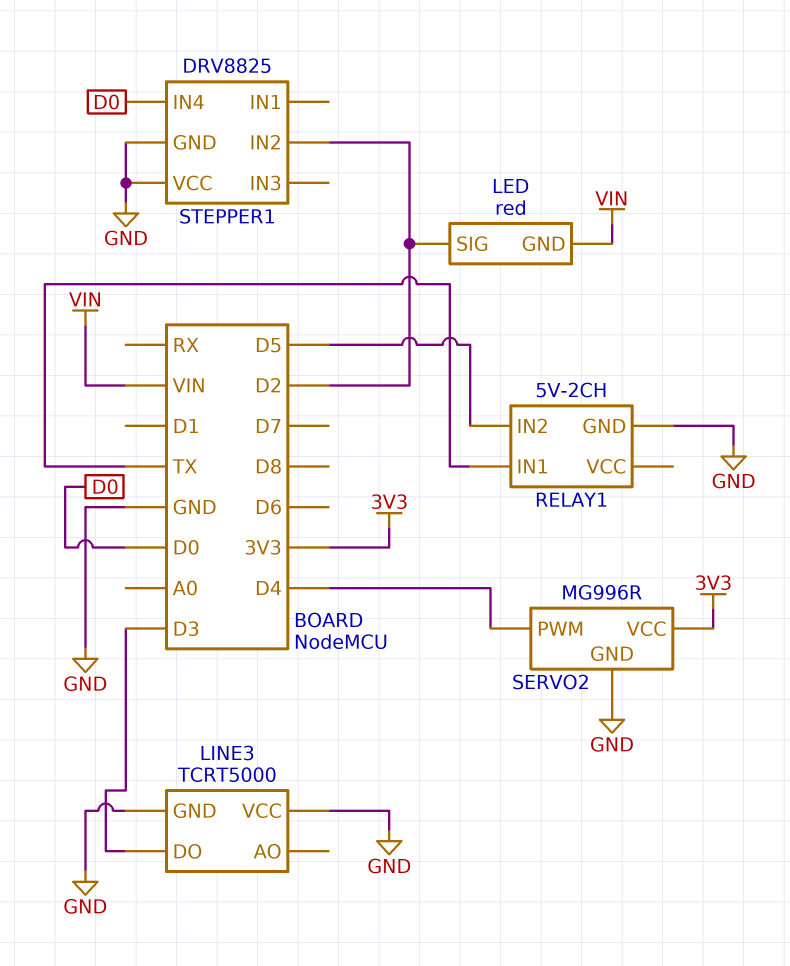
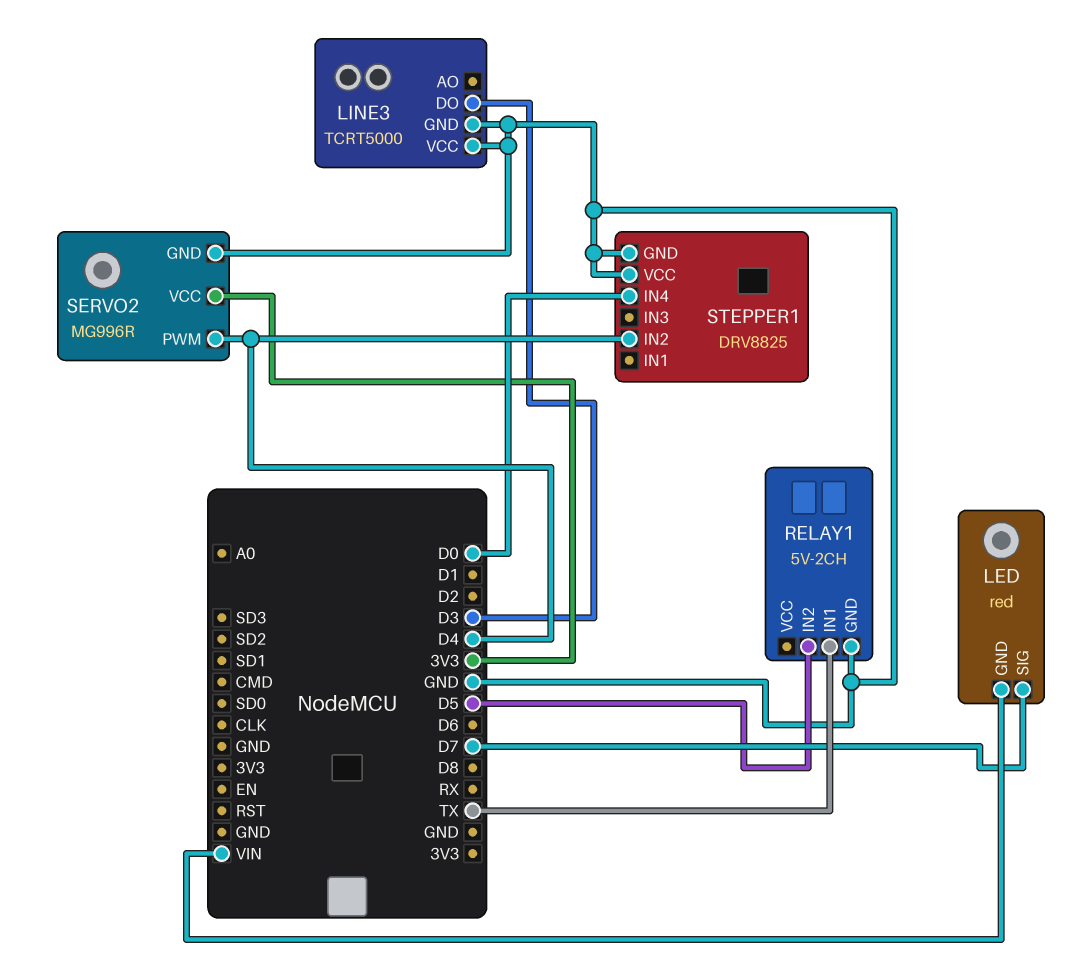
LED pin SIG: D2 -> D7
STEPPER1 pin IN2: D2 -> D4

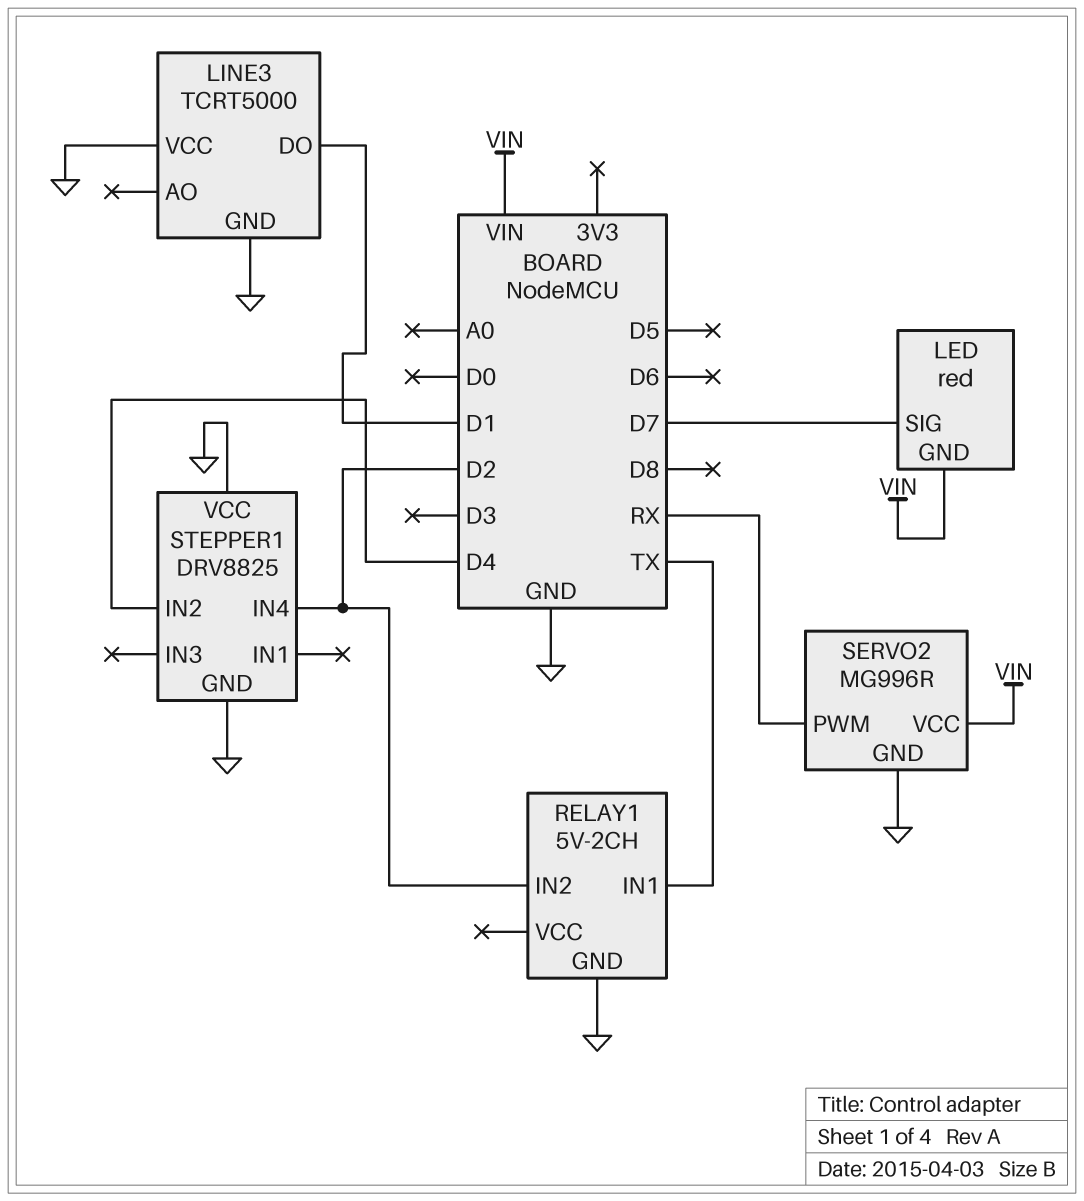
LINE3 pin DO: D3 -> D1
RELAY1 pin IN2: D5 -> D2
SERVO2 pin PWM: D4 -> RX
SERVO2 pin VCC: 3V3 -> VIN
STEPPER1 pin IN4: D0 -> D2

